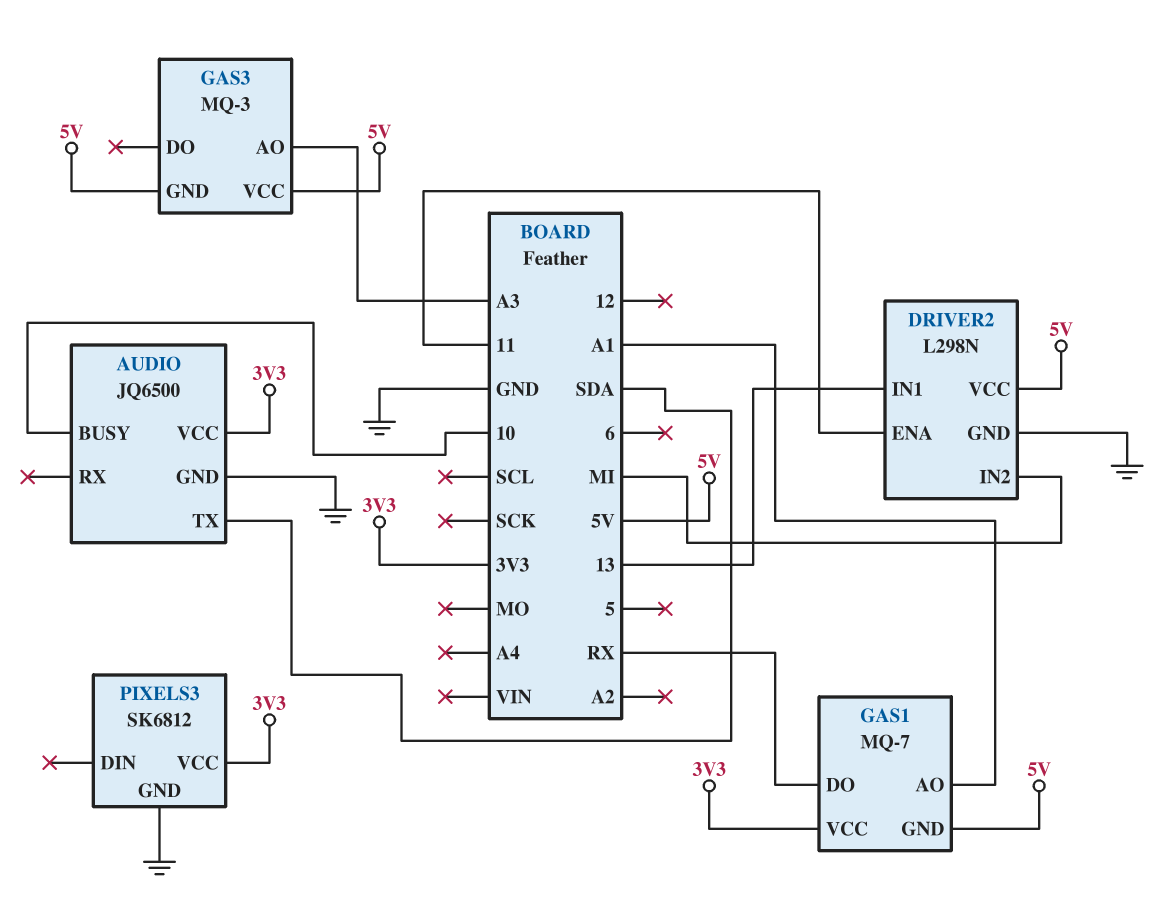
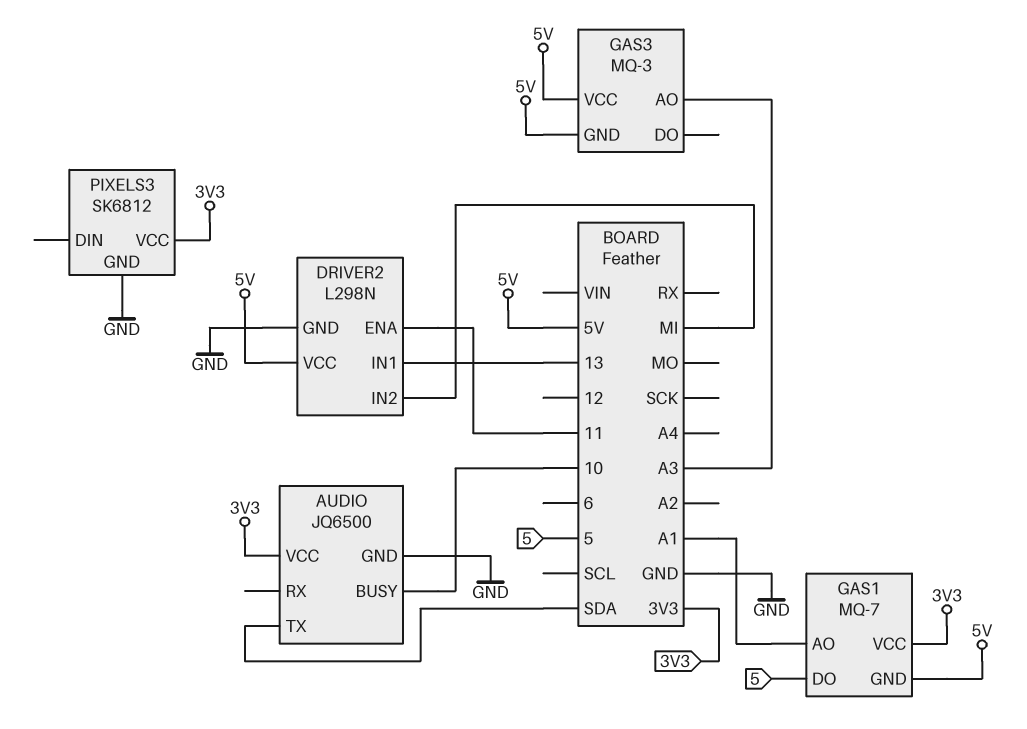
GAS1 pin DO: RX -> 5

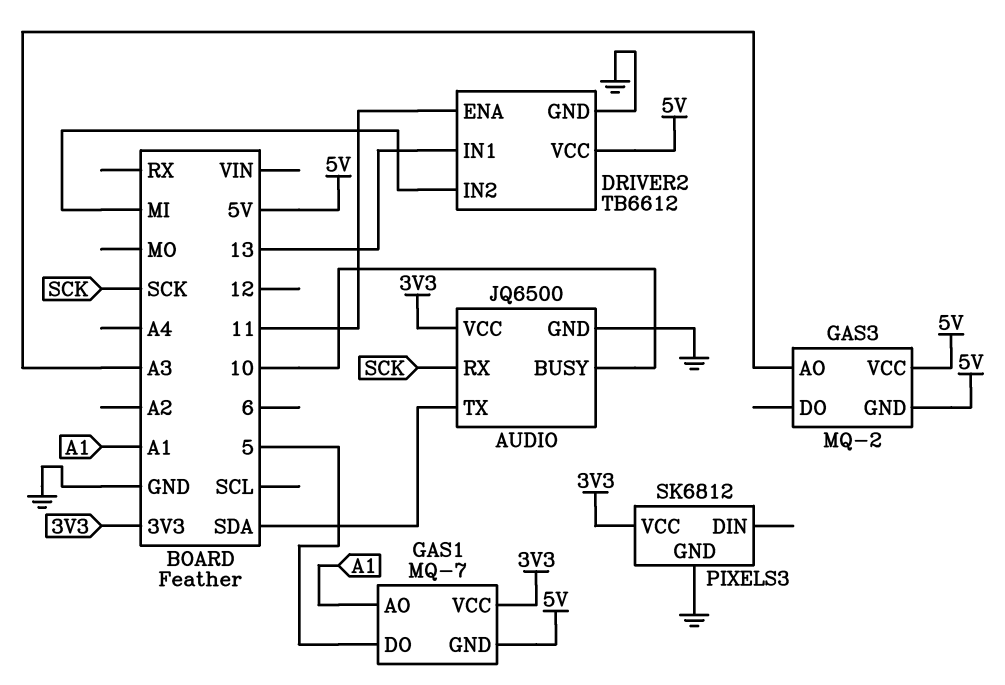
AUDIO pin RX: none -> SCK
DRIVER2: L298N -> TB6612
GAS3: MQ-3 -> MQ-2

